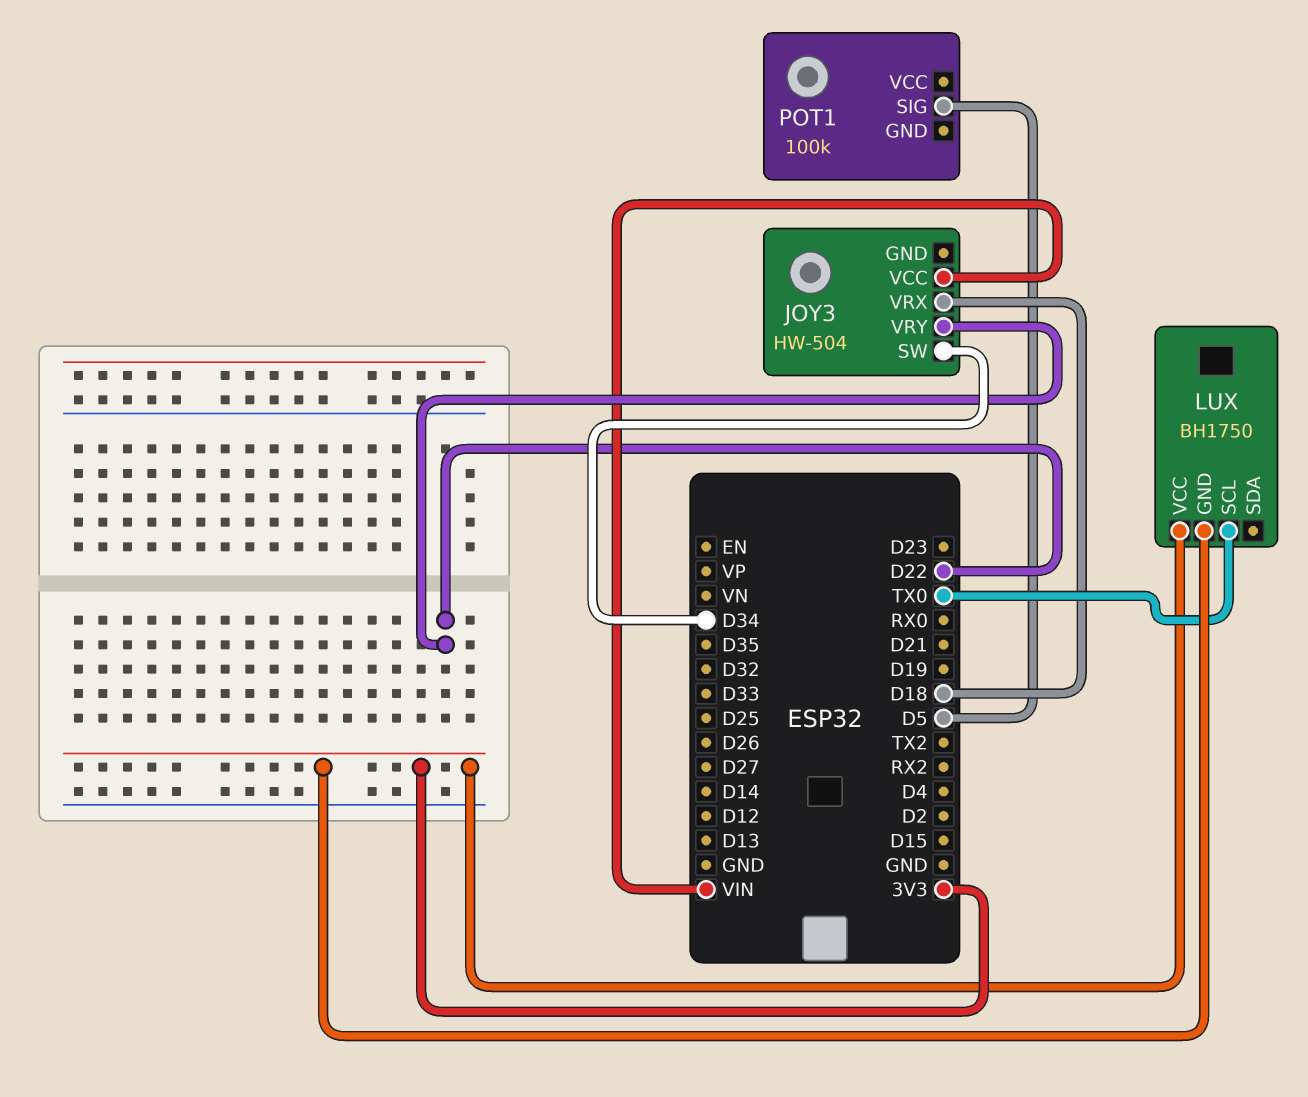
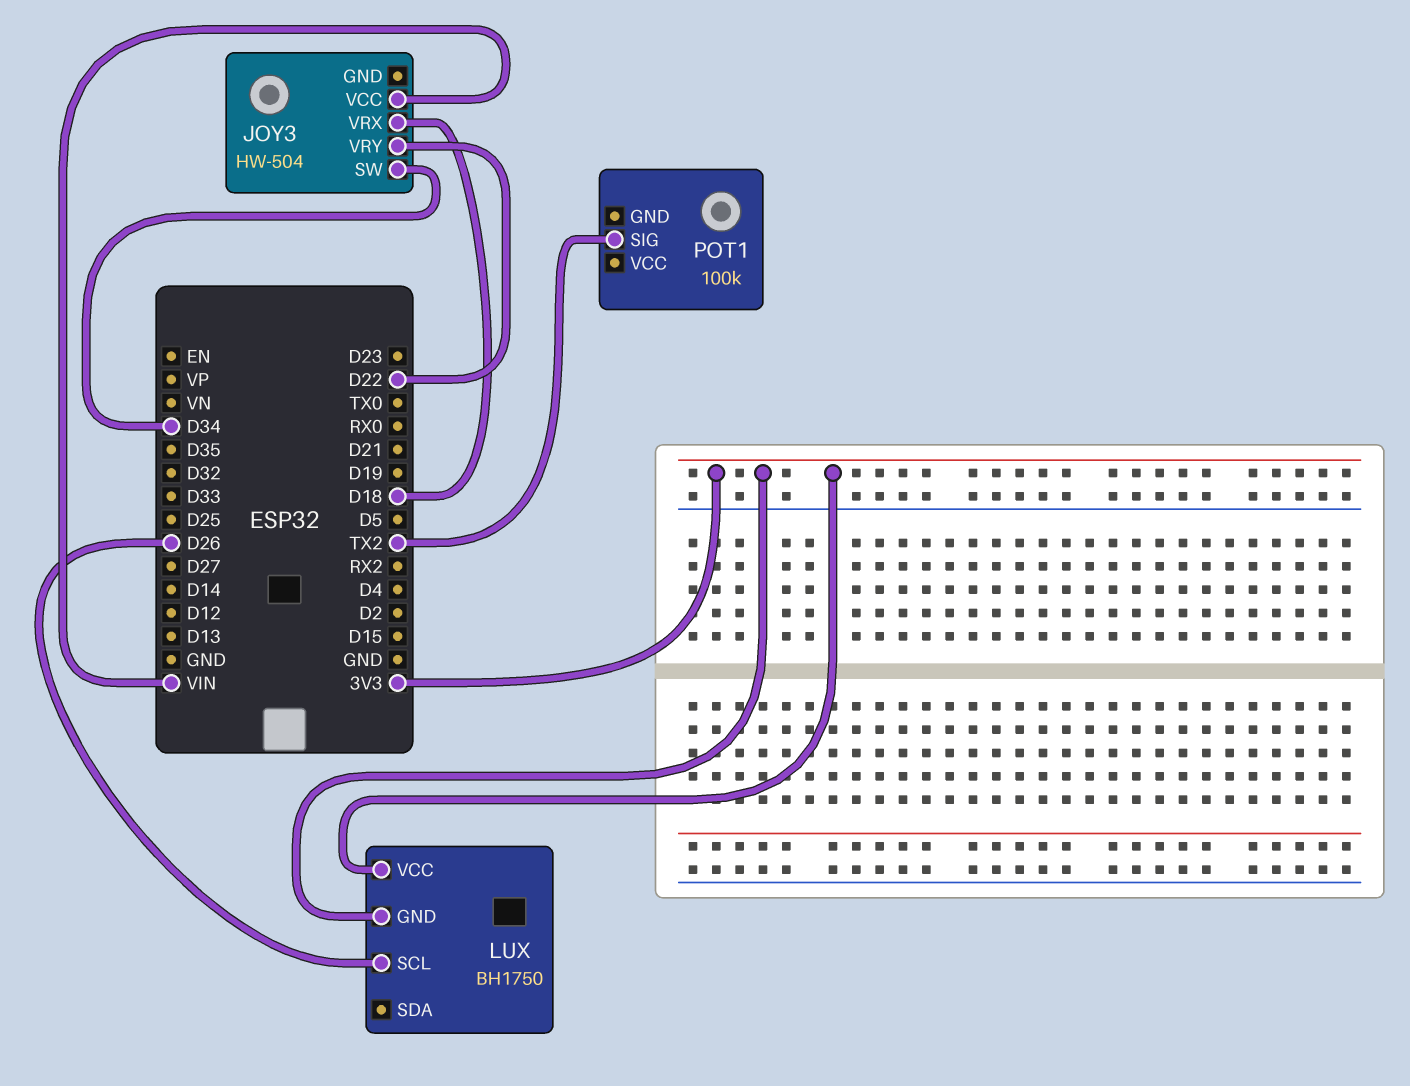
LUX pin SCL: TX0 -> D26
POT1 pin SIG: D5 -> TX2

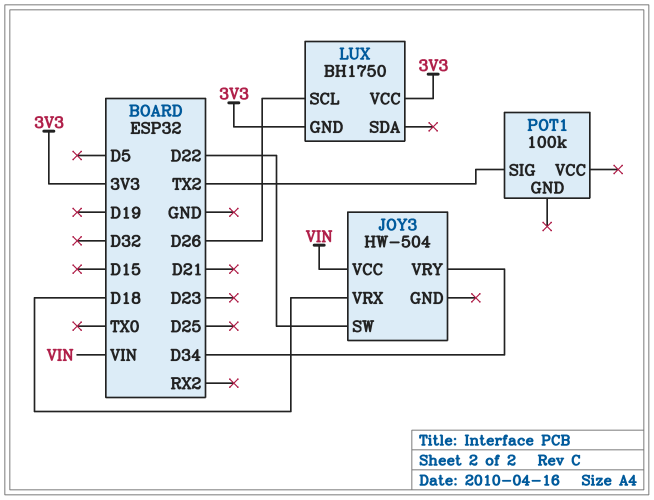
JOY3 pin SW: D34 -> D22
JOY3 pin VRY: D22 -> D34

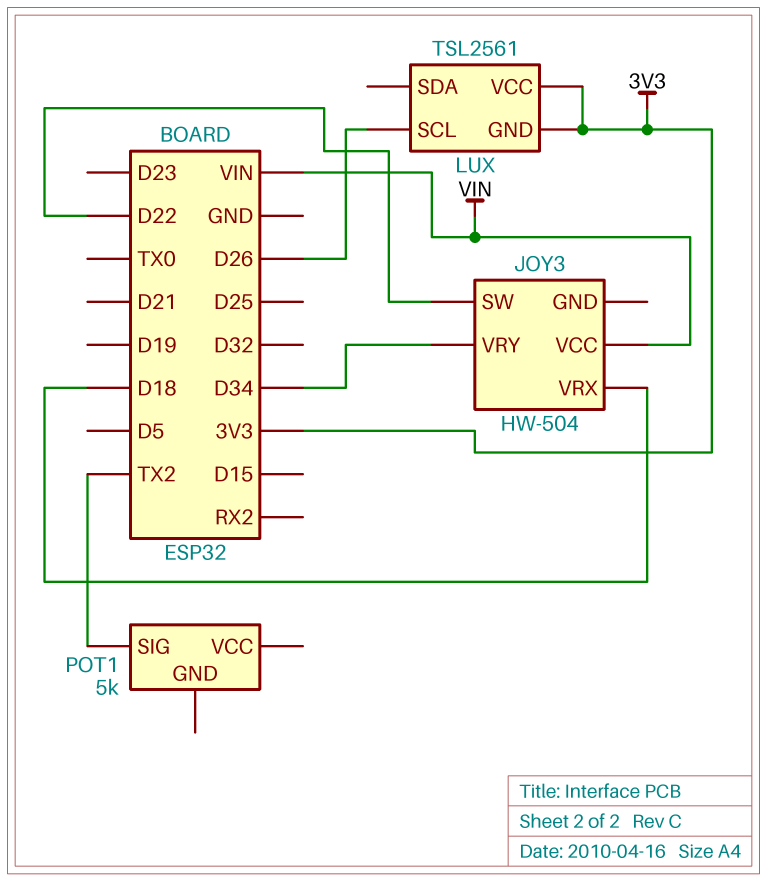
LUX: BH1750 -> TSL2561
POT1: 100k -> 5k

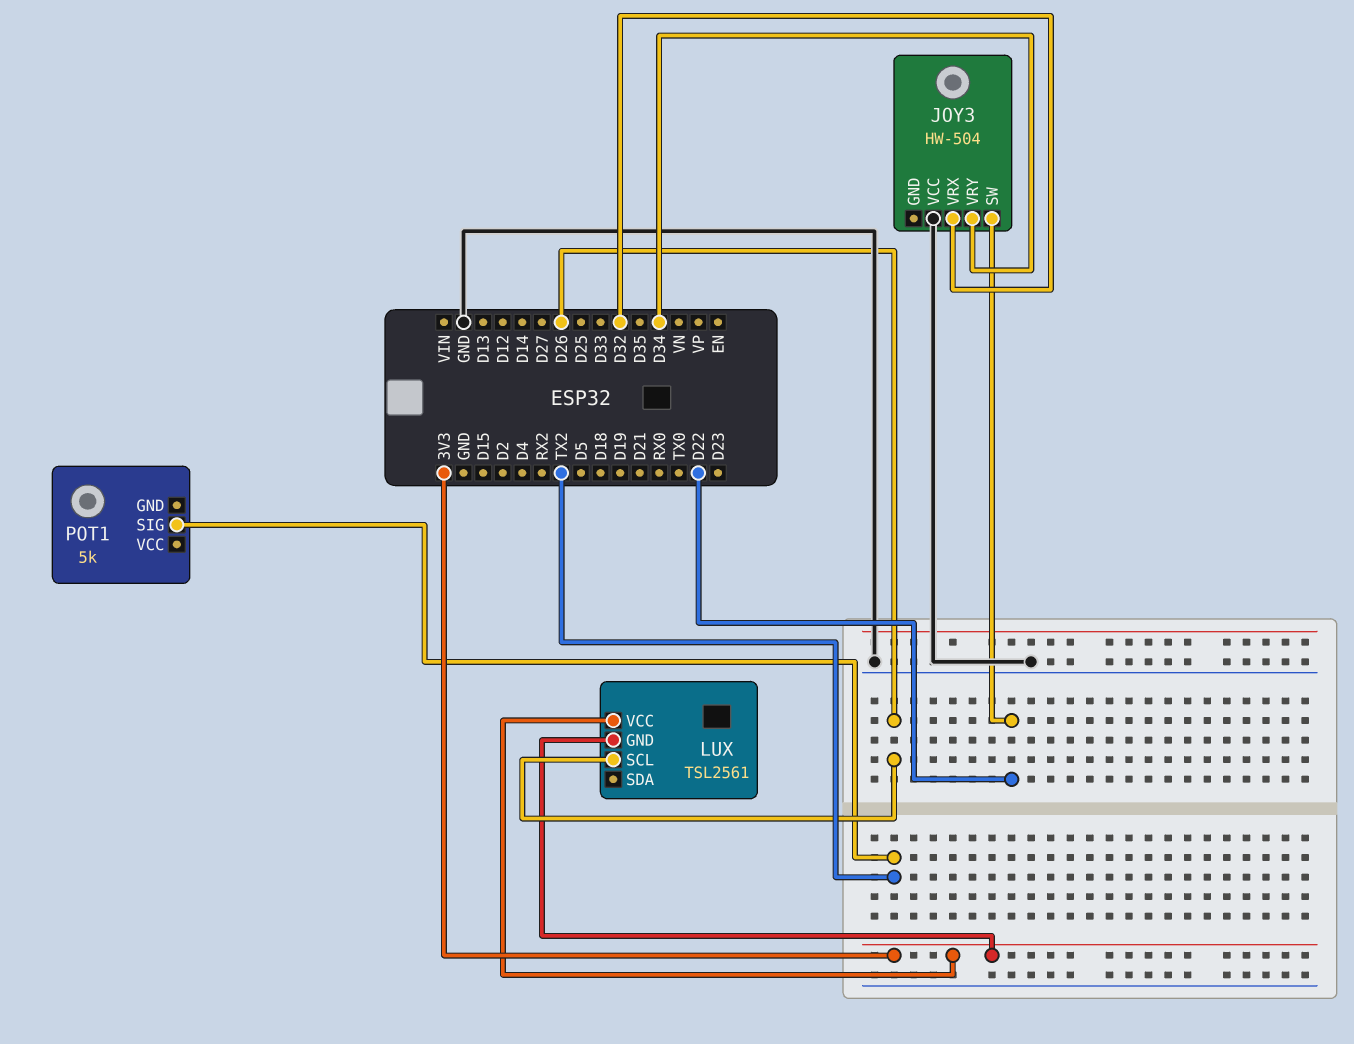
JOY3 pin VCC: VIN -> GND
JOY3 pin VRX: D18 -> D32

